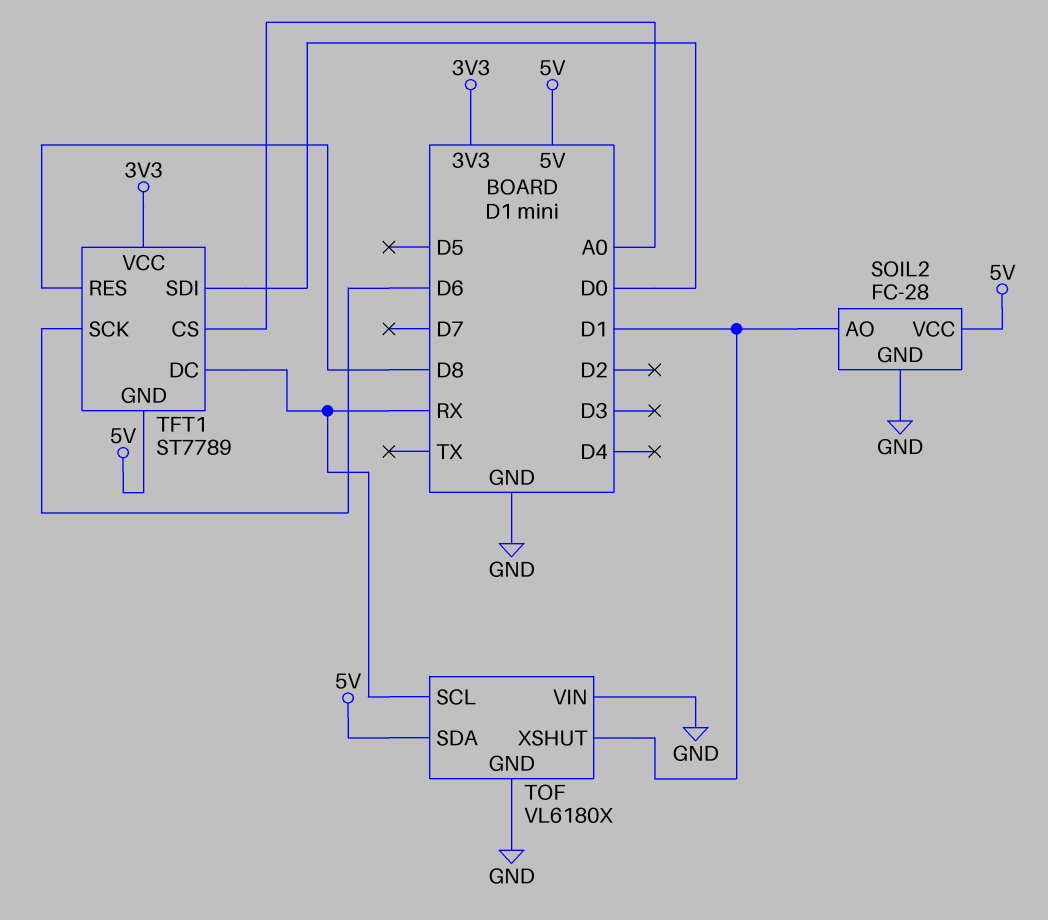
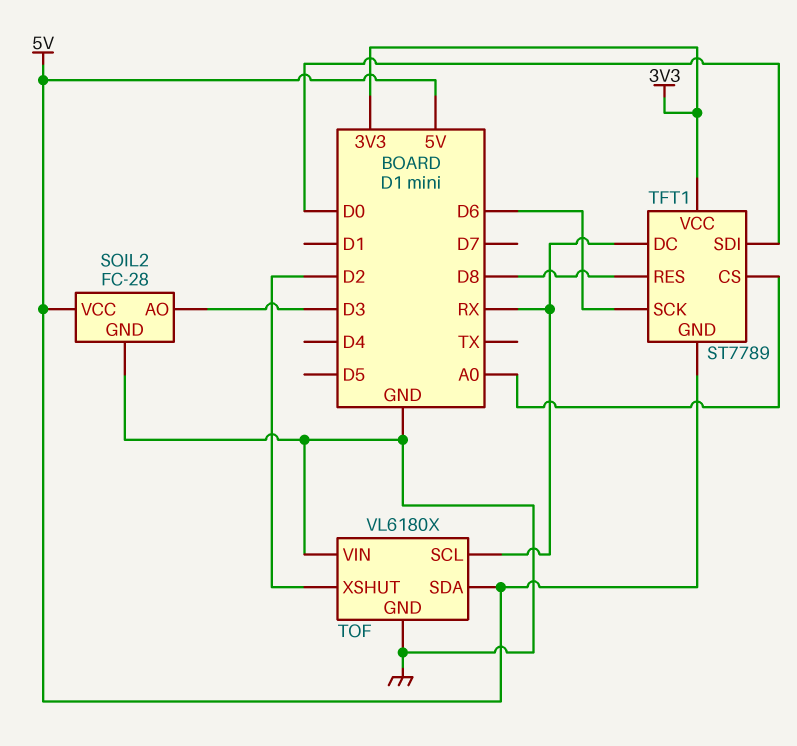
SOIL2 pin AO: D1 -> D3
TOF pin XSHUT: D1 -> D2

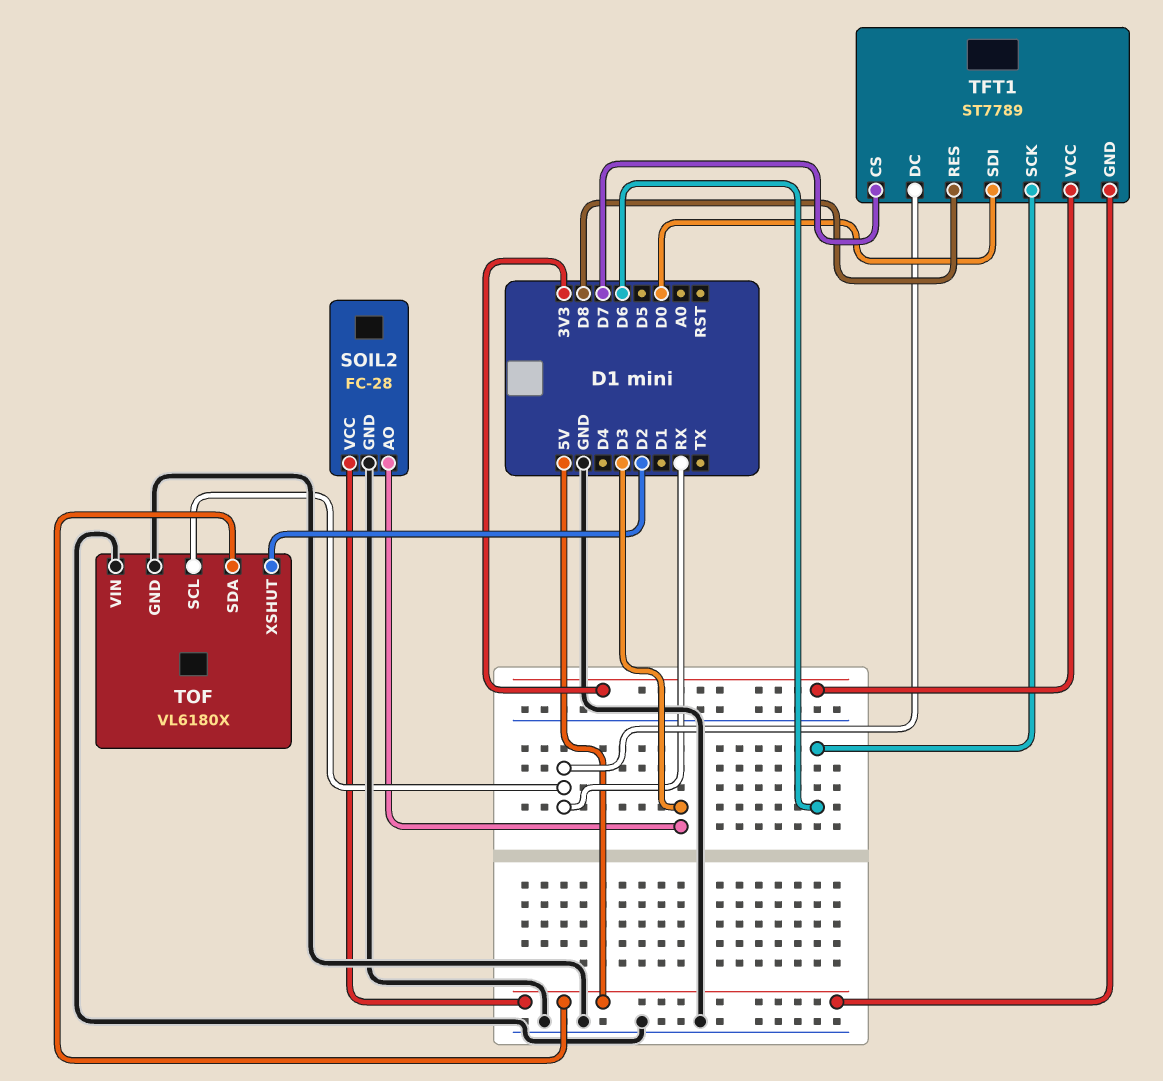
TFT1 pin CS: A0 -> D7

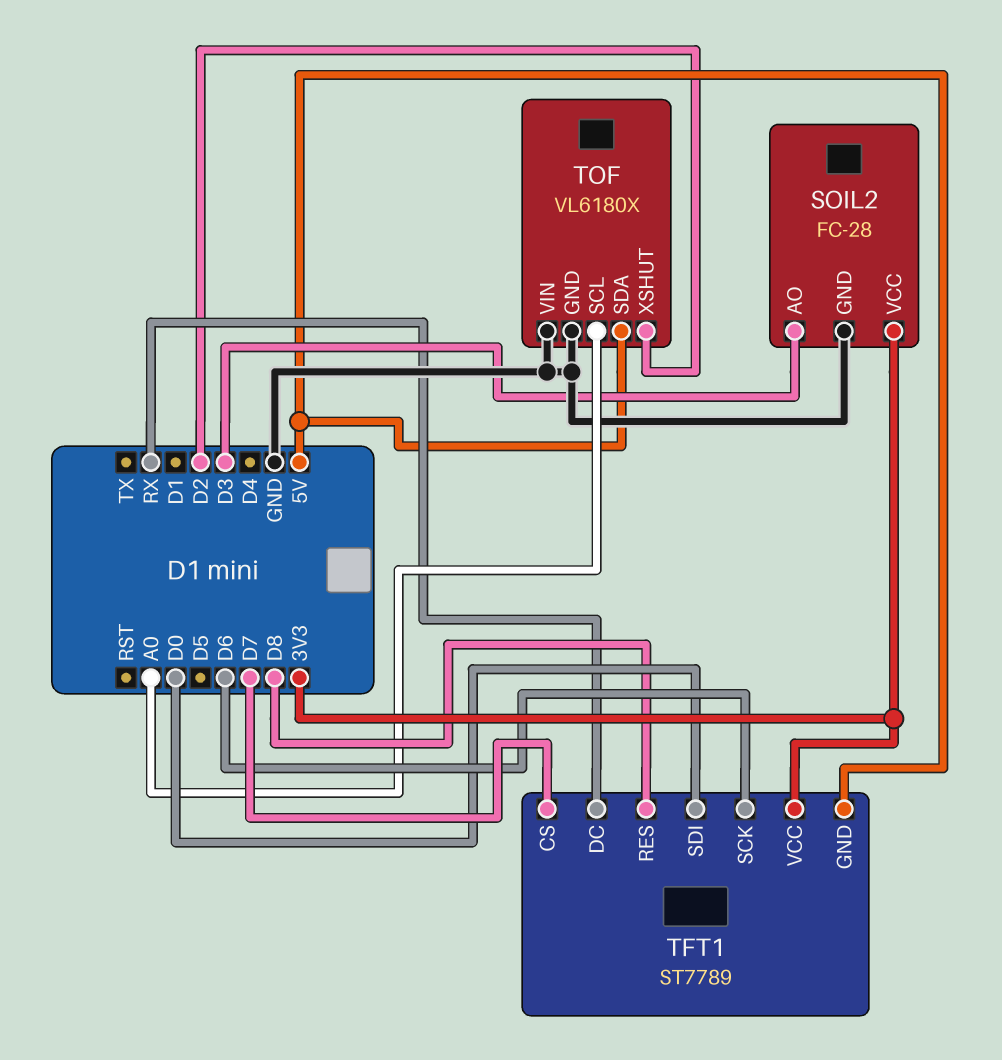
SOIL2 pin VCC: 5V -> 3V3
TOF pin SCL: RX -> A0

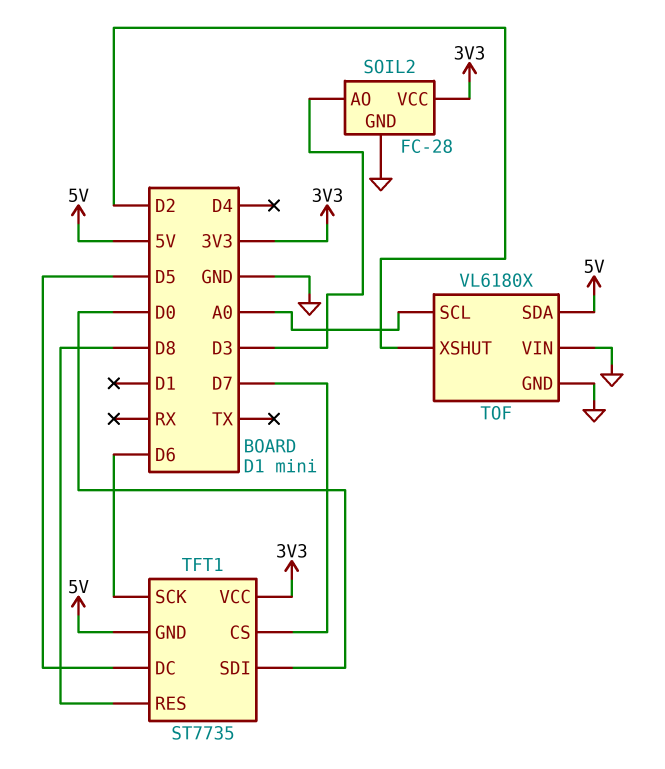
TFT1: ST7789 -> ST7735
TFT1 pin DC: RX -> D5

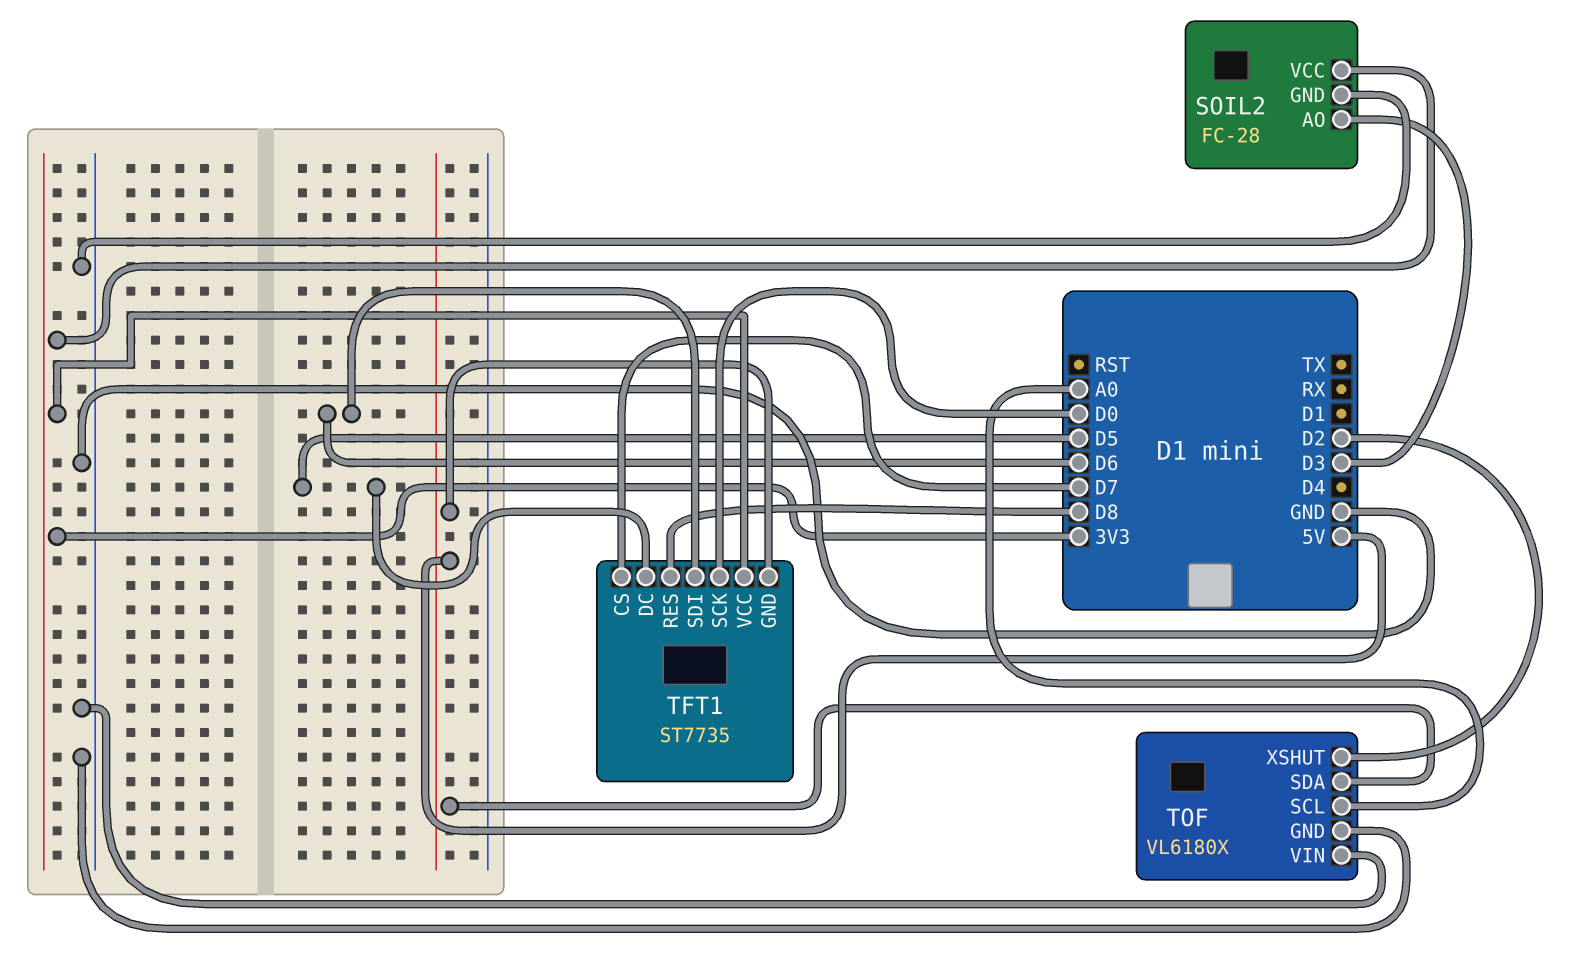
TFT1 pin SCK: D6 -> D0
TFT1 pin SDI: D0 -> D6

